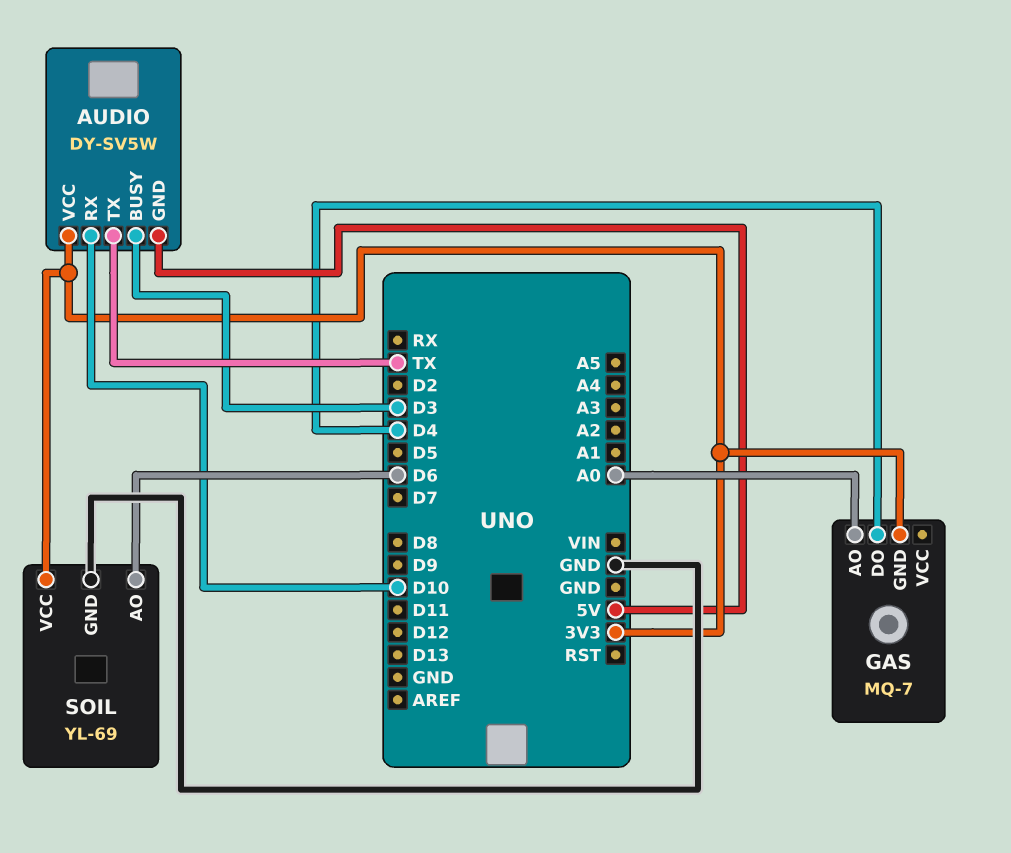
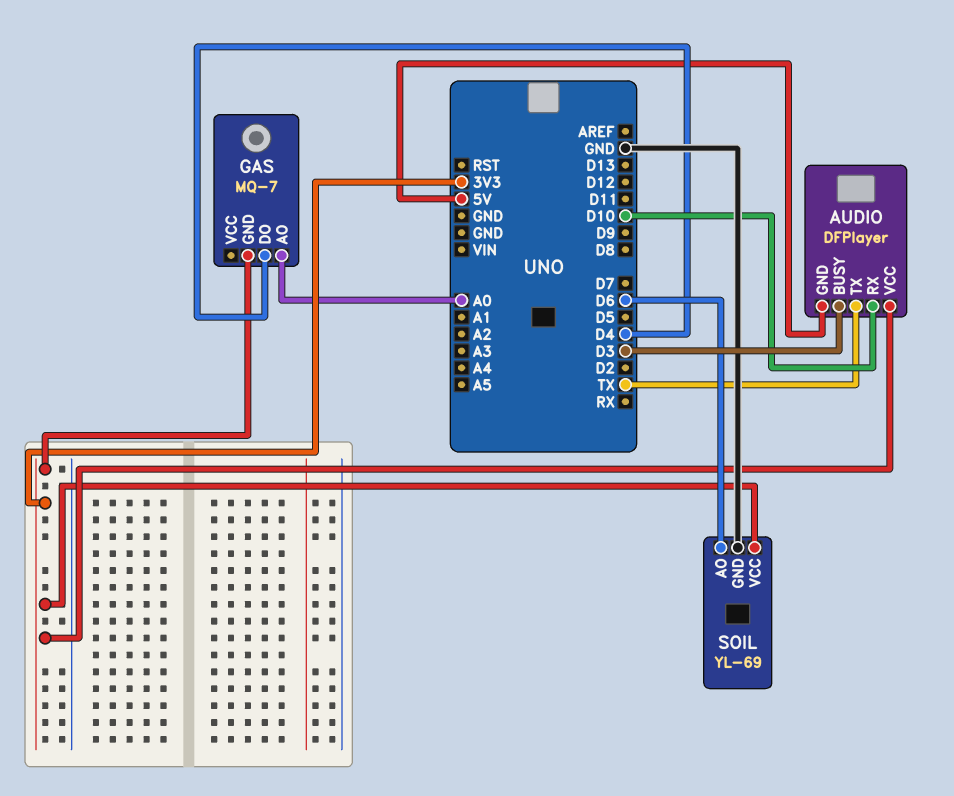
AUDIO: DY-SV5W -> DFPlayer

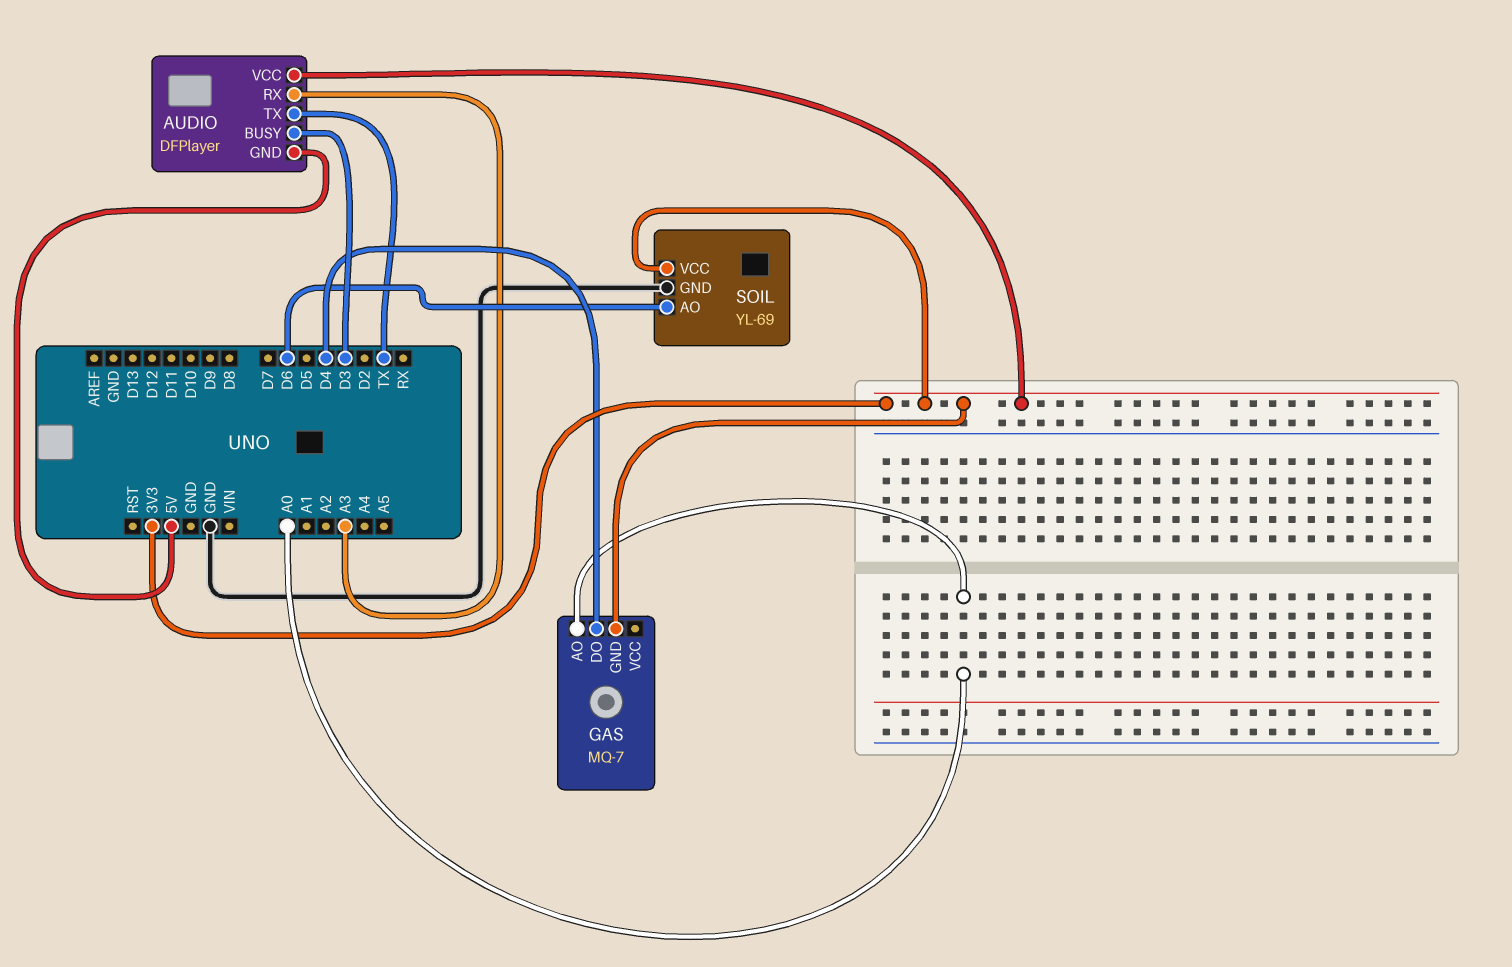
AUDIO pin RX: D10 -> A3

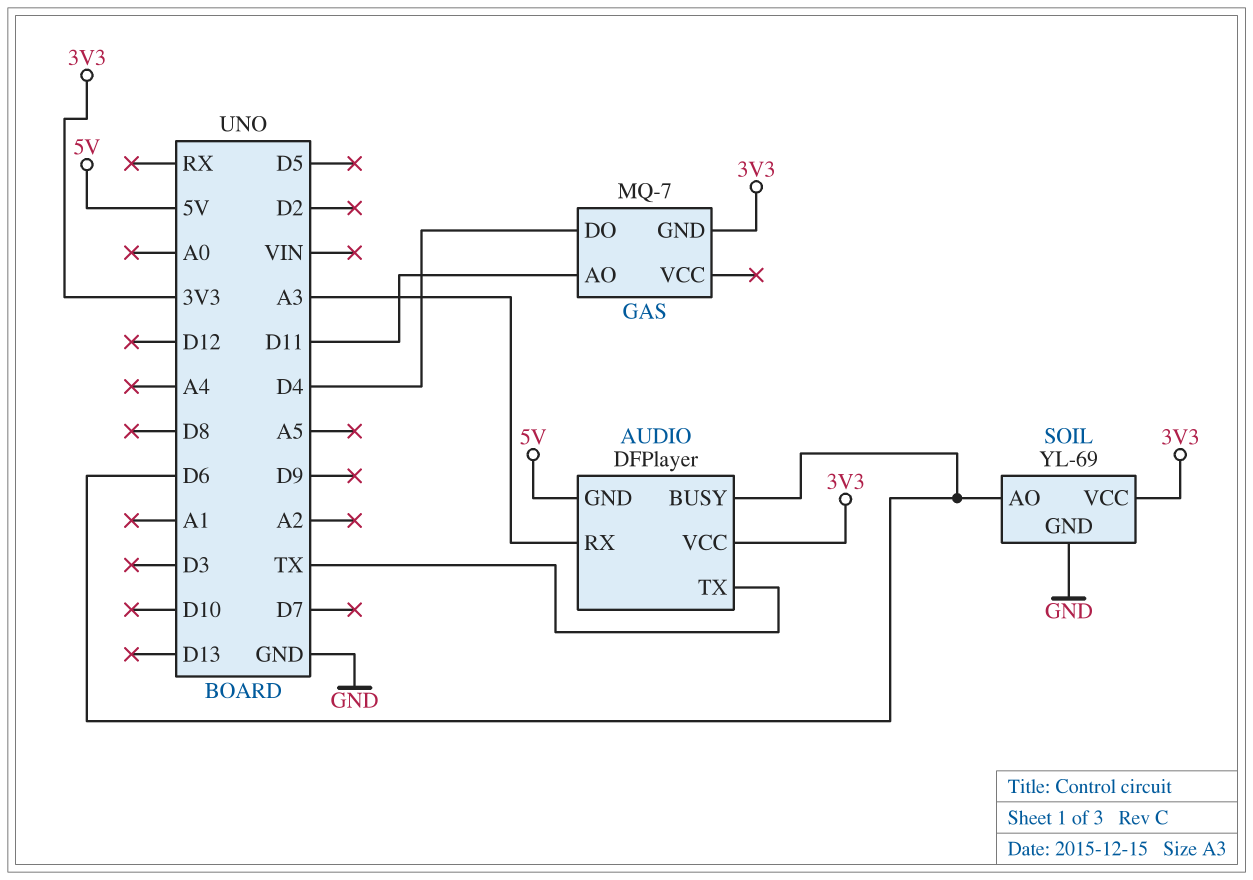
AUDIO pin BUSY: D3 -> D6
GAS pin AO: A0 -> D11

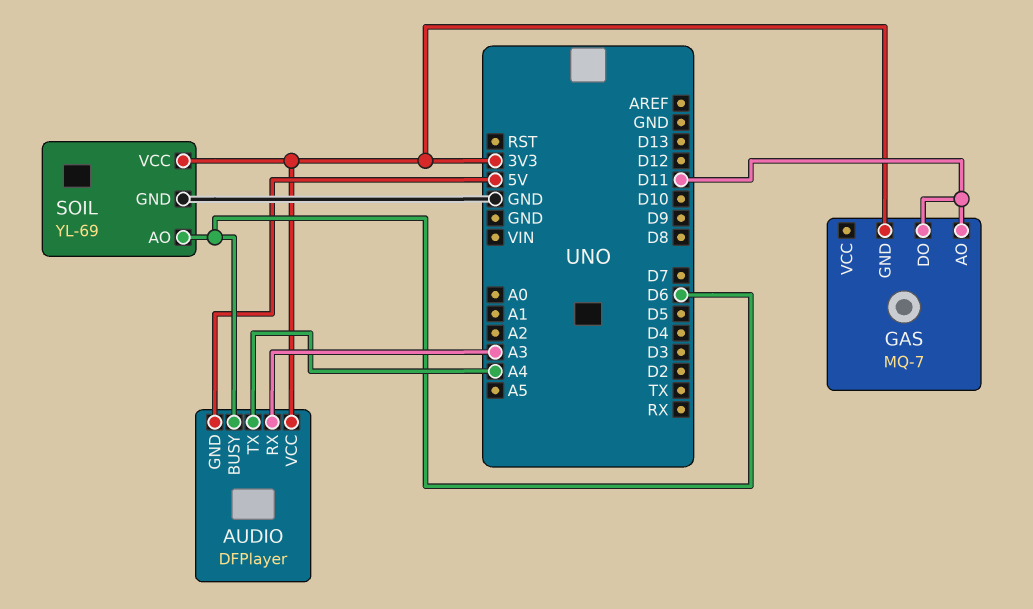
AUDIO pin TX: TX -> A4
GAS pin DO: D4 -> D11

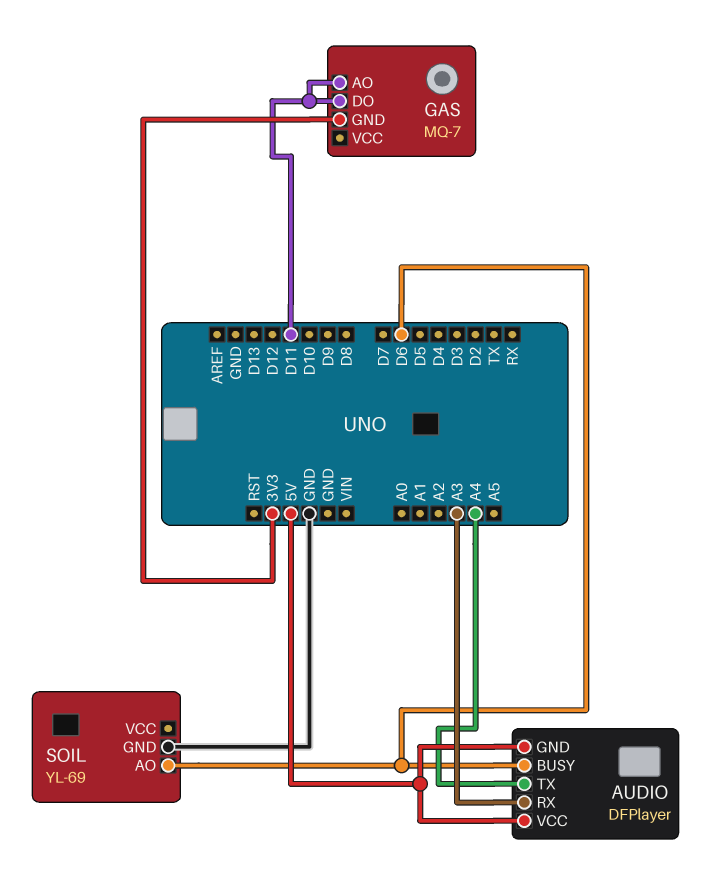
AUDIO pin VCC: 3V3 -> 5V
SOIL pin VCC: 3V3 -> none

